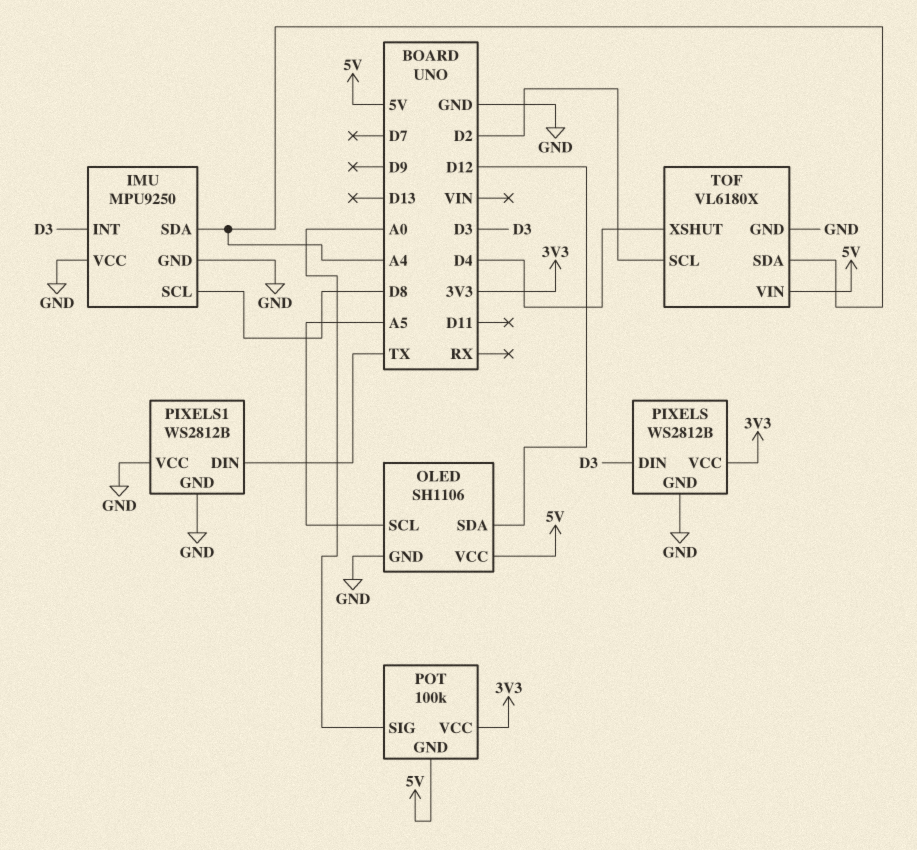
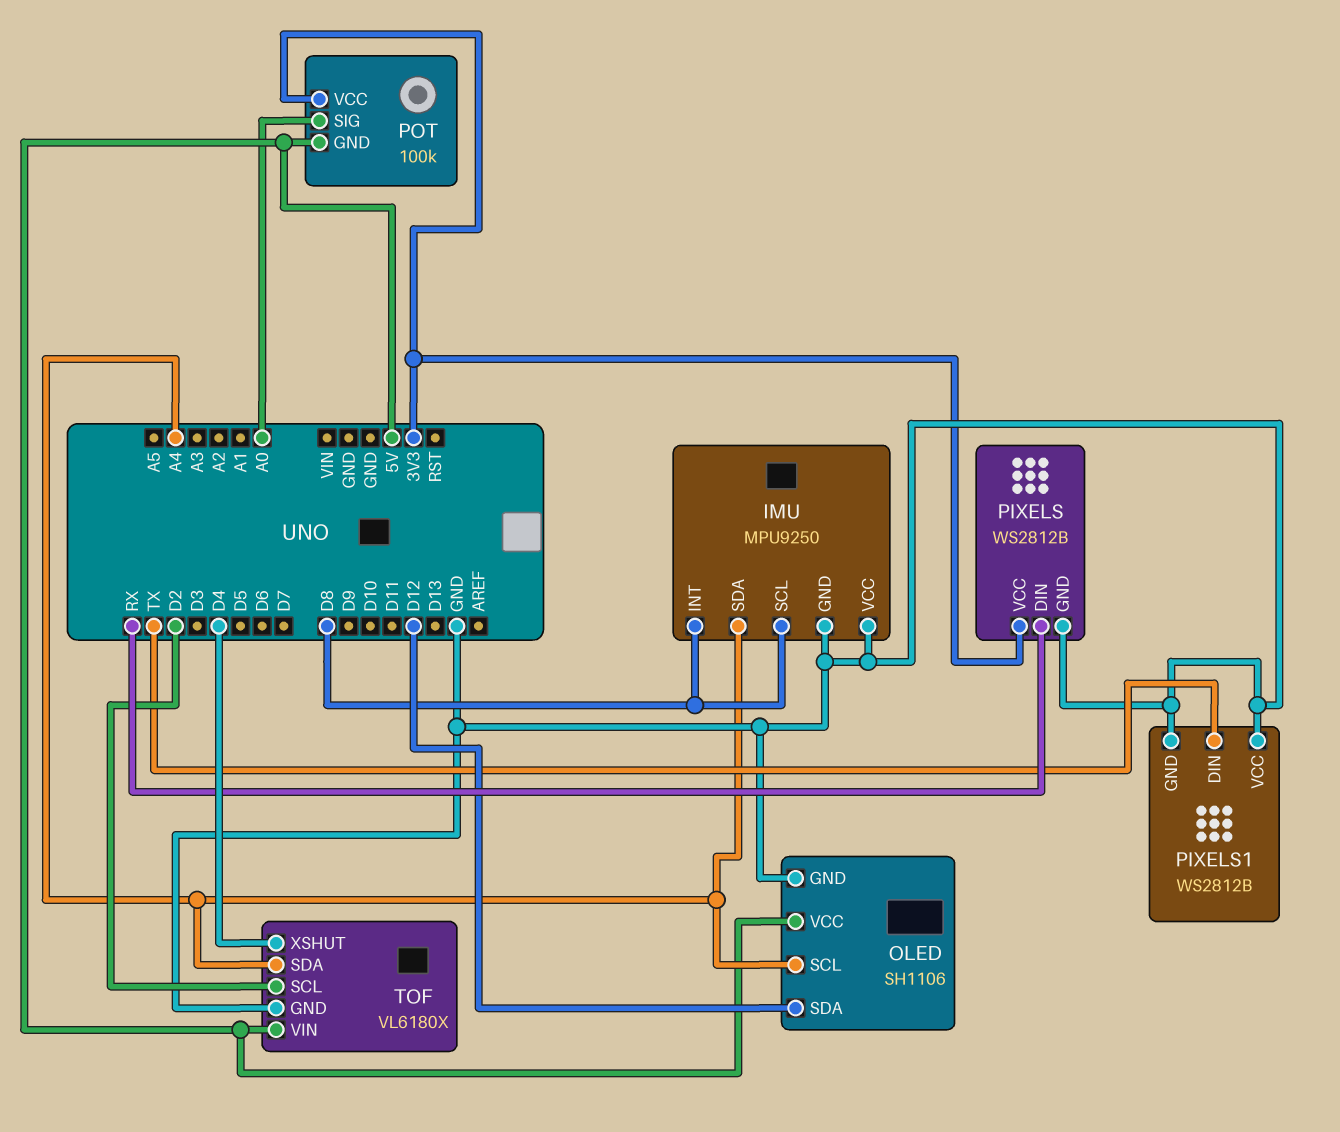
IMU pin INT: D3 -> D8
OLED pin SCL: A5 -> A4
PIXELS pin DIN: D3 -> RX

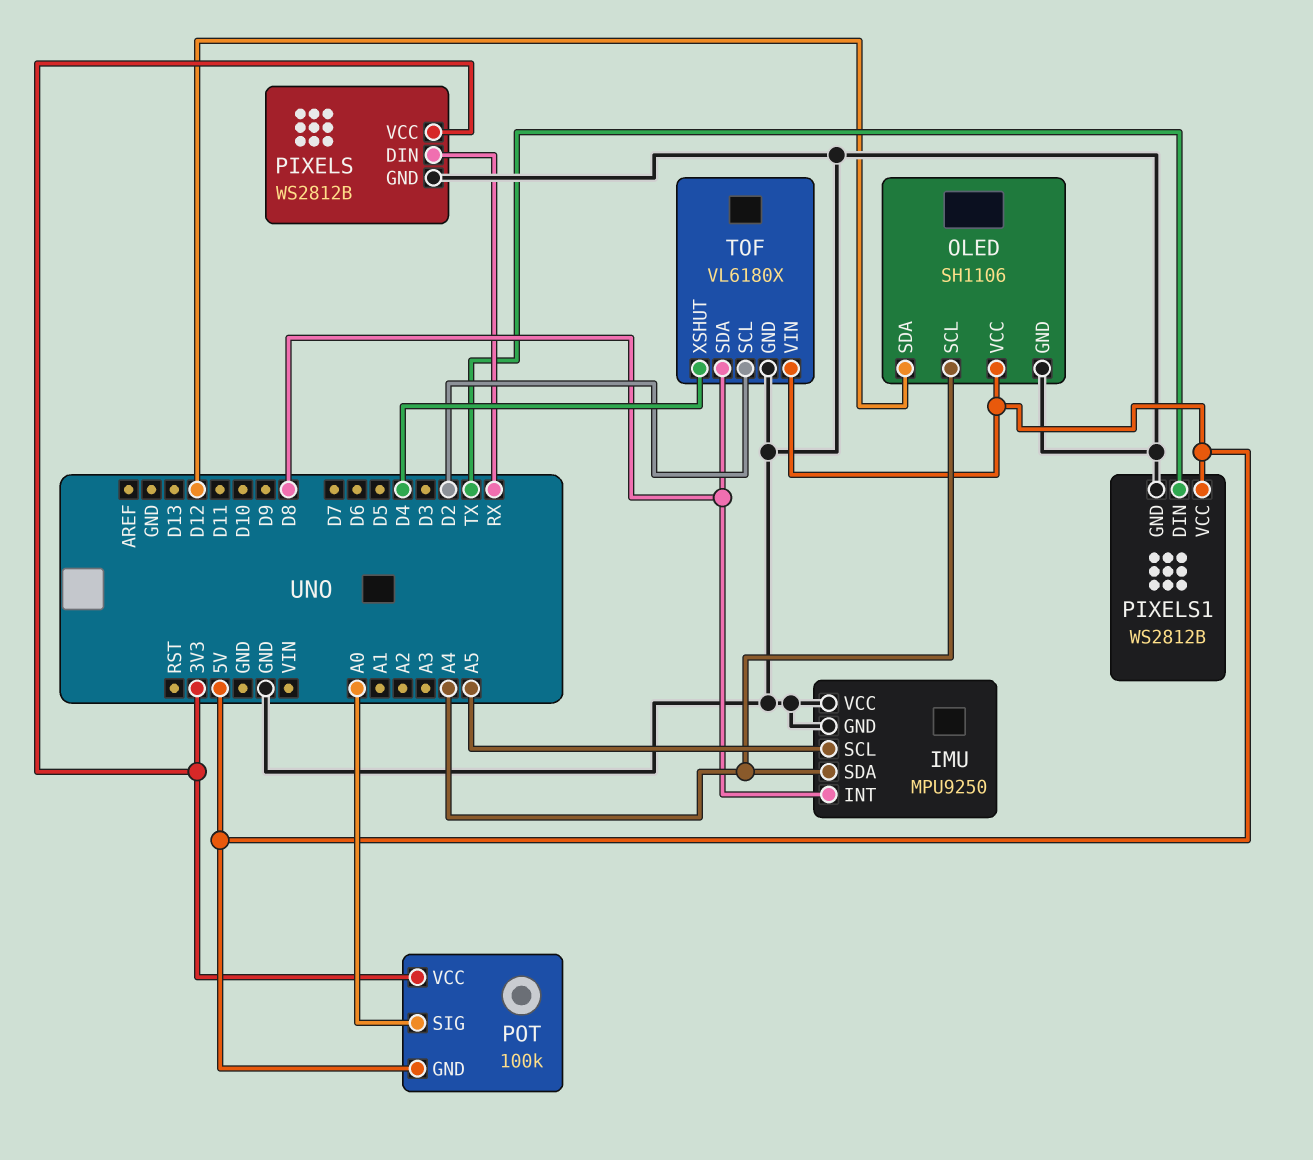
IMU pin SCL: D8 -> A5
PIXELS1 pin VCC: GND -> 5V
TOF pin SDA: A4 -> D8

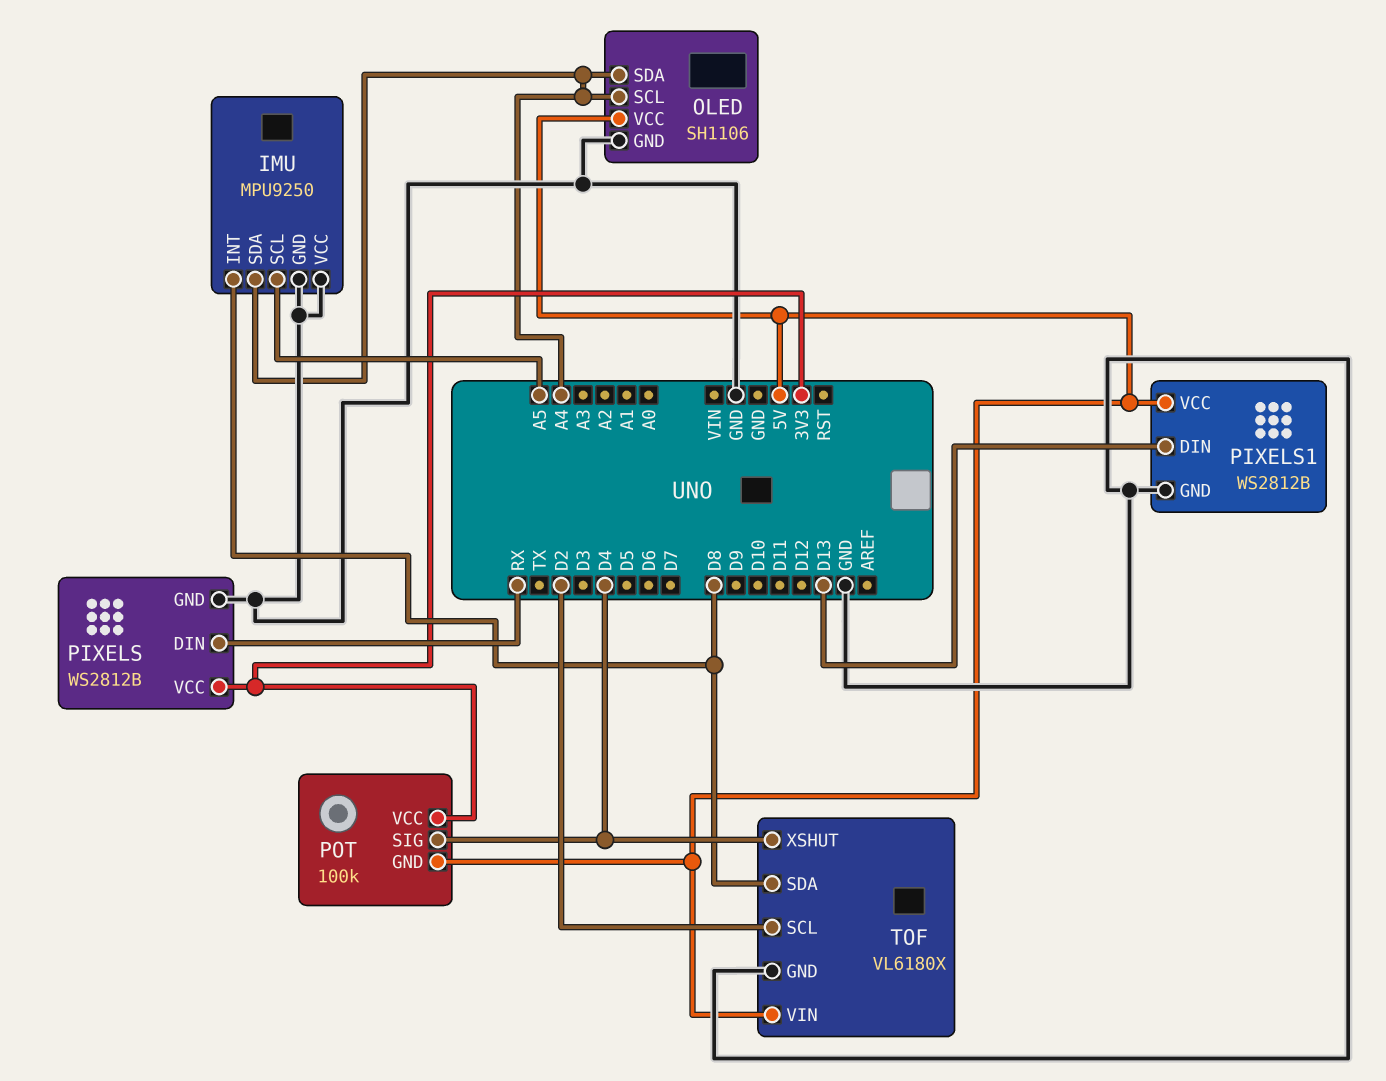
OLED pin SDA: D12 -> A4
PIXELS1 pin DIN: TX -> D13
POT pin SIG: A0 -> D4

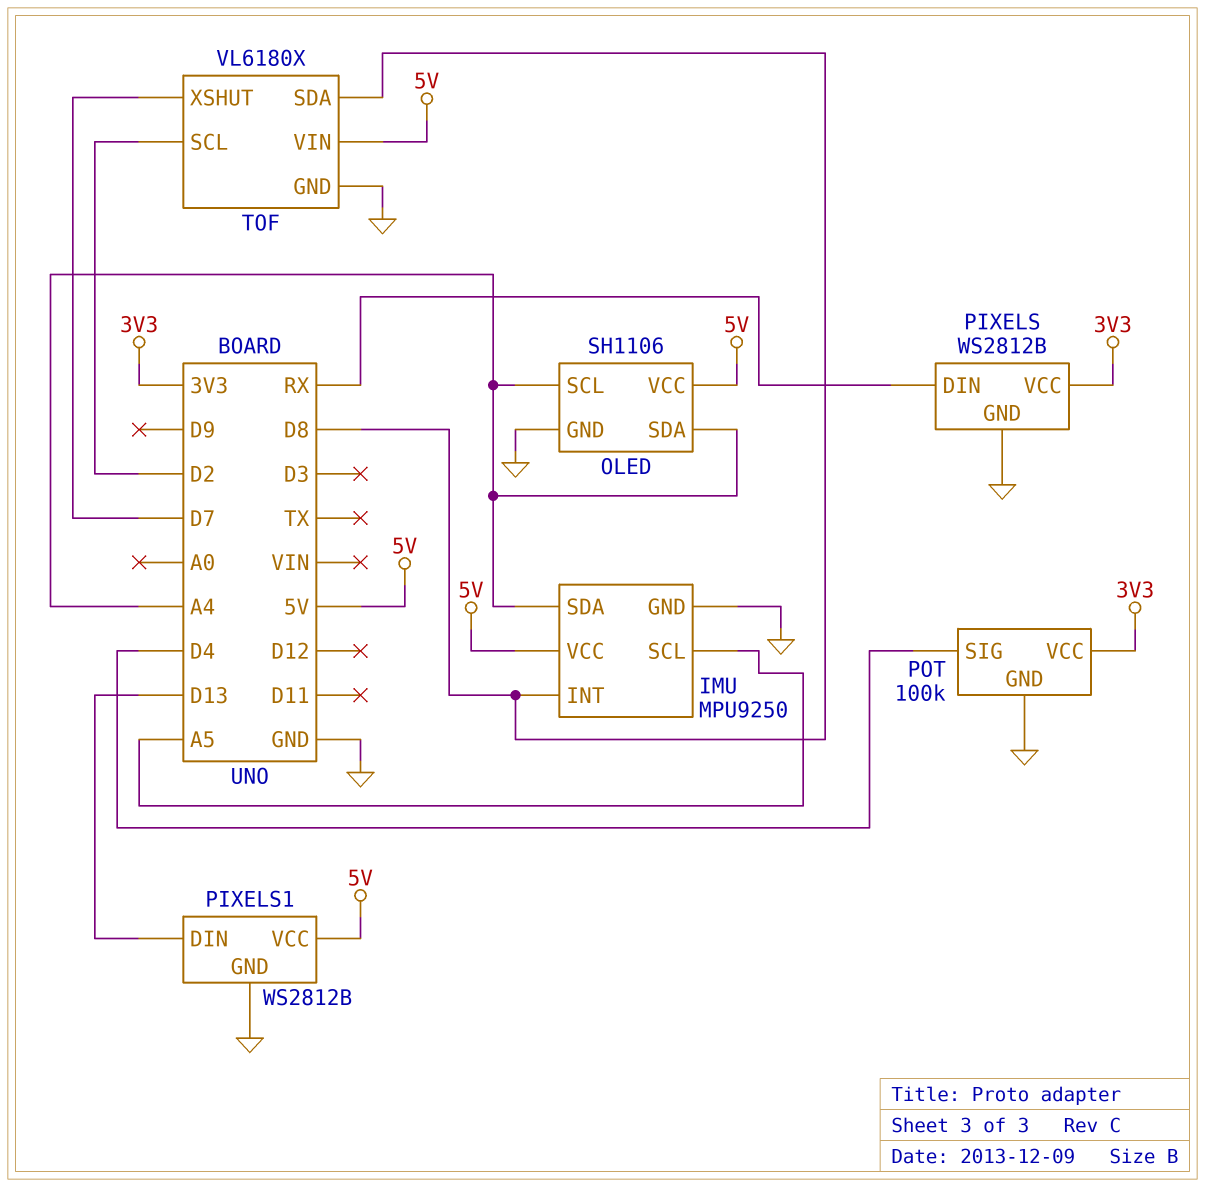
IMU pin VCC: GND -> 5V
POT pin GND: 5V -> GND
TOF pin XSHUT: D4 -> D7

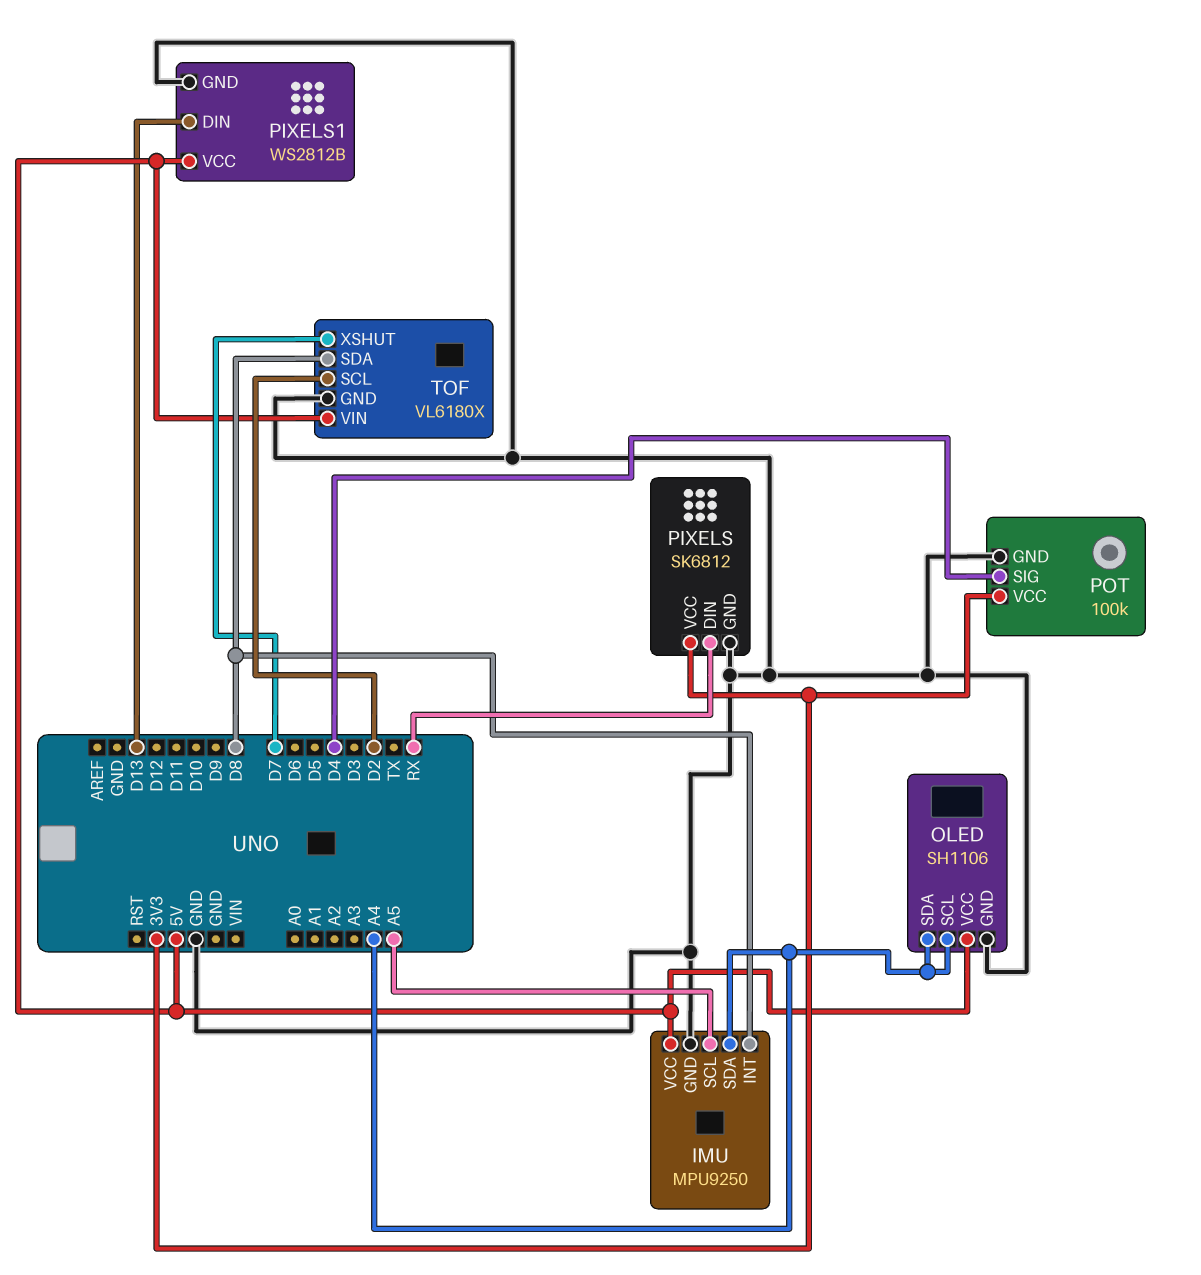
PIXELS: WS2812B -> SK6812

